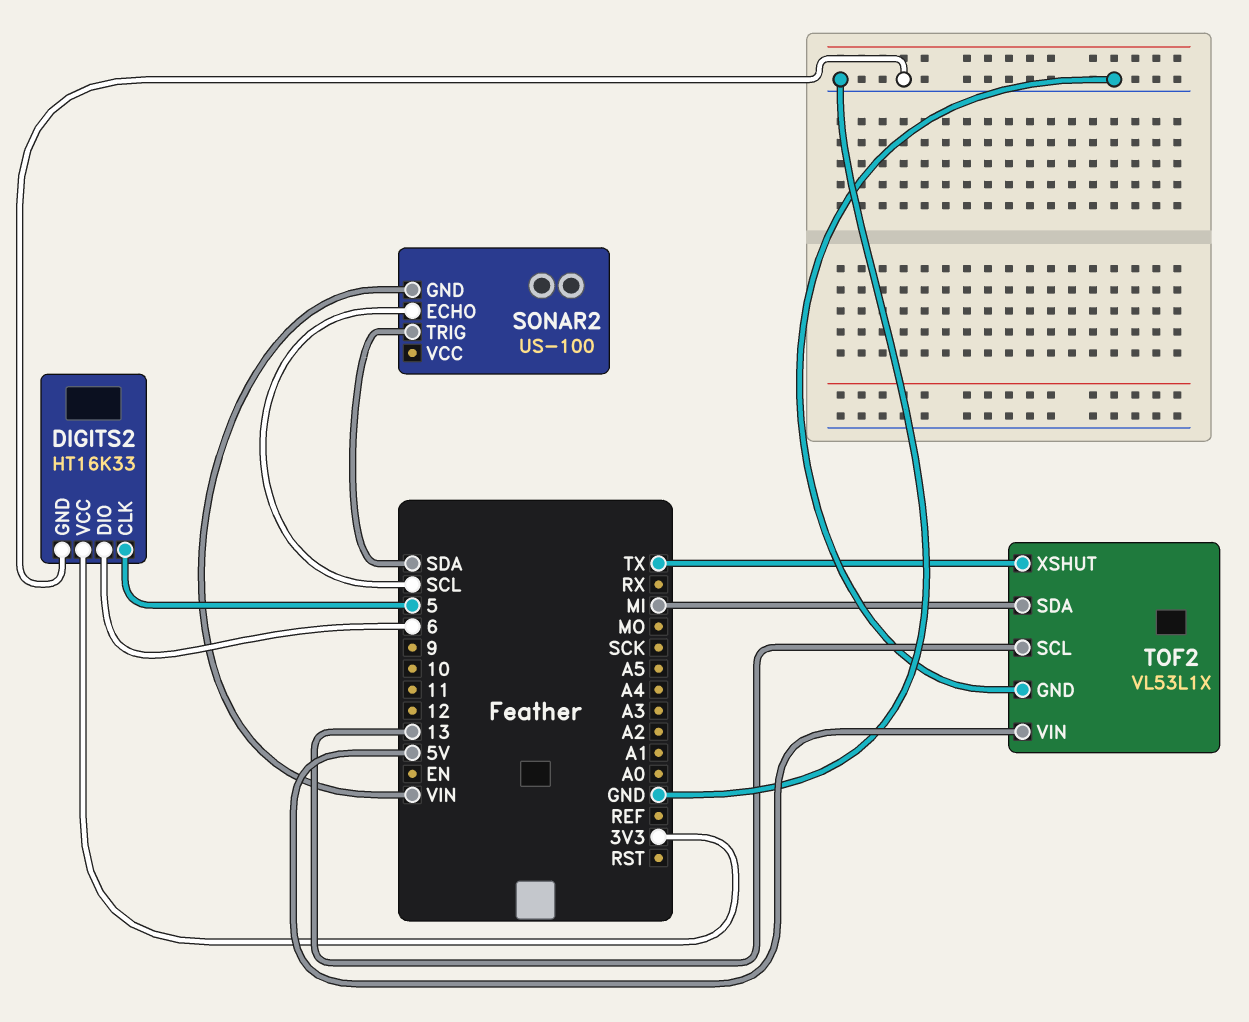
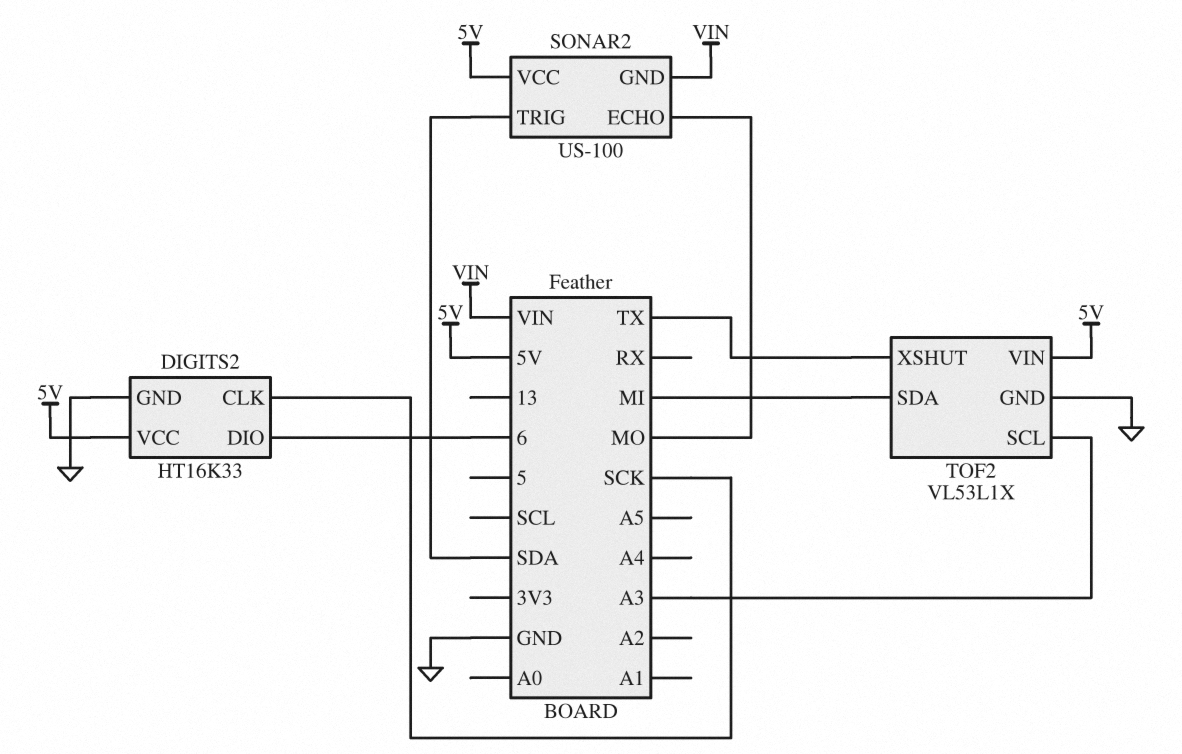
DIGITS2 pin CLK: 5 -> SCK
DIGITS2 pin VCC: 3V3 -> 5V
SONAR2 pin ECHO: SCL -> MO
SONAR2 pin VCC: none -> 5V
TOF2 pin SCL: 13 -> A3

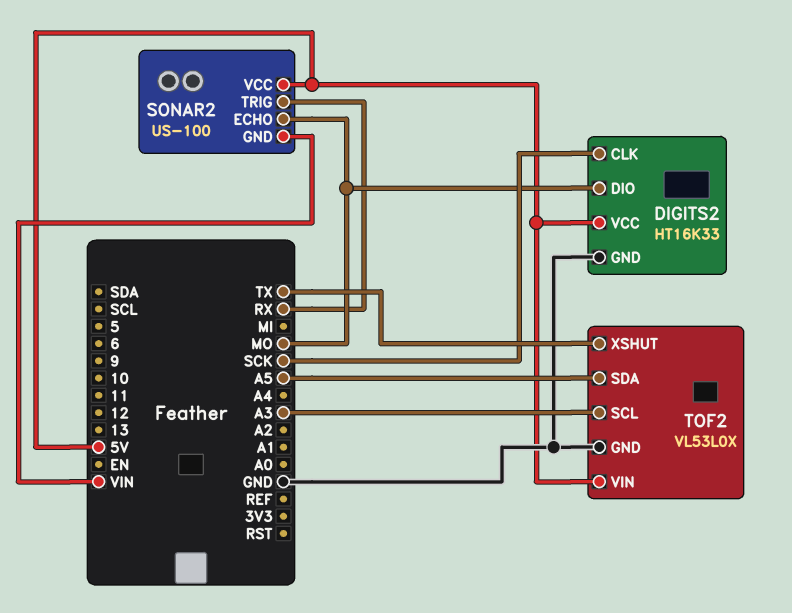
DIGITS2 pin DIO: 6 -> MO
SONAR2 pin TRIG: SDA -> RX
TOF2: VL53L1X -> VL53L0X
TOF2 pin SDA: MI -> A5

